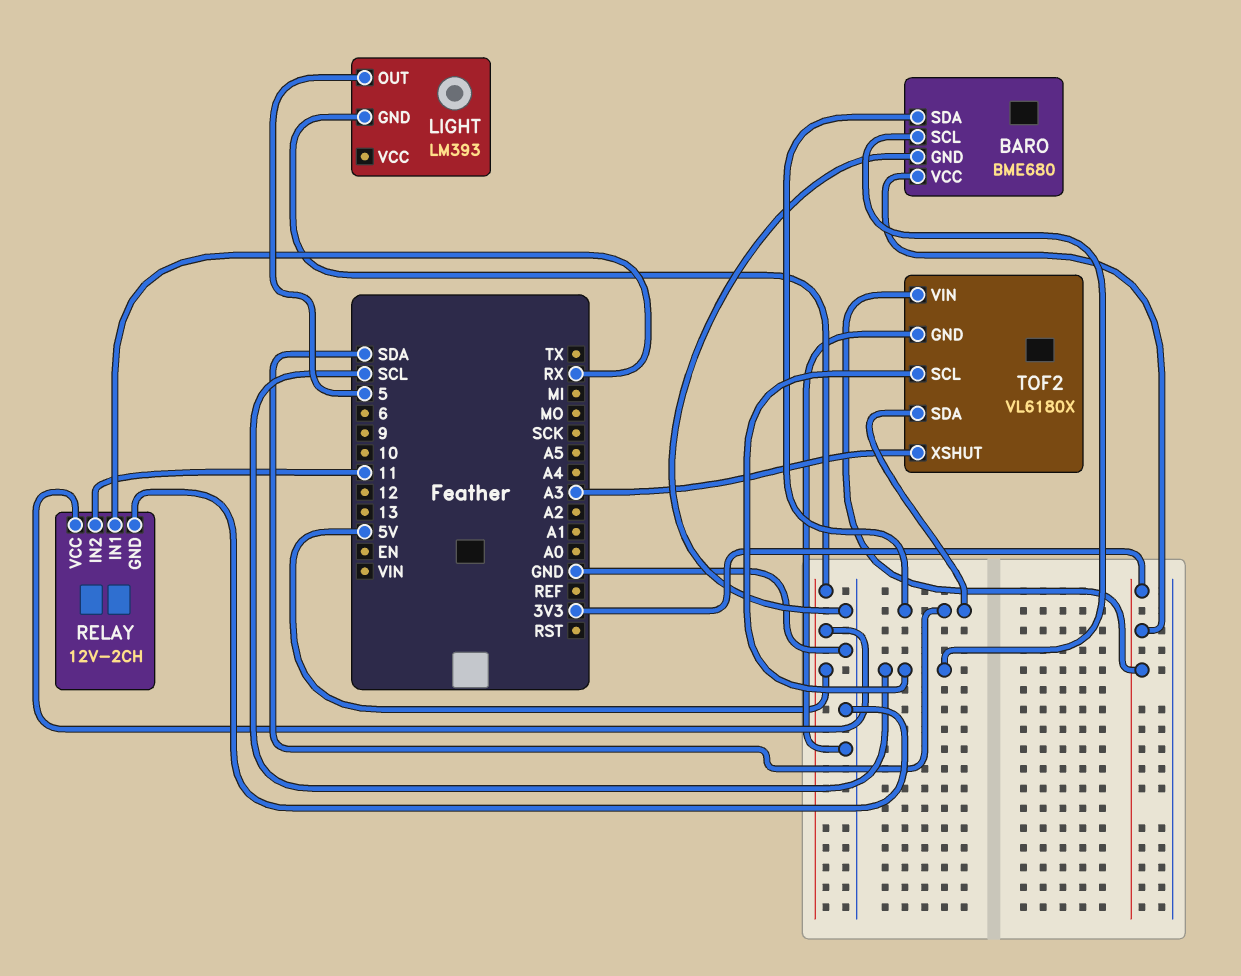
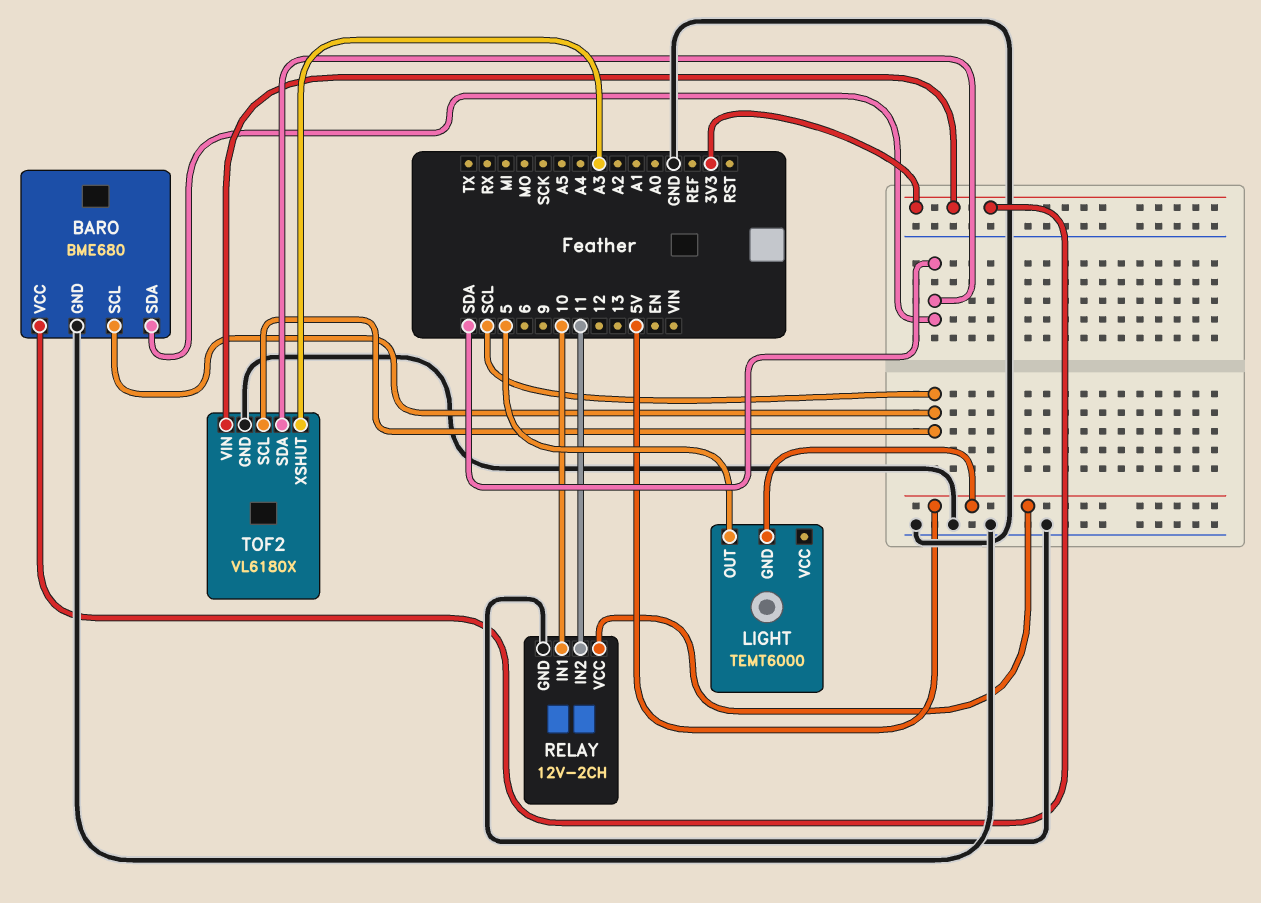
LIGHT: LM393 -> TEMT6000
RELAY pin IN1: RX -> 10

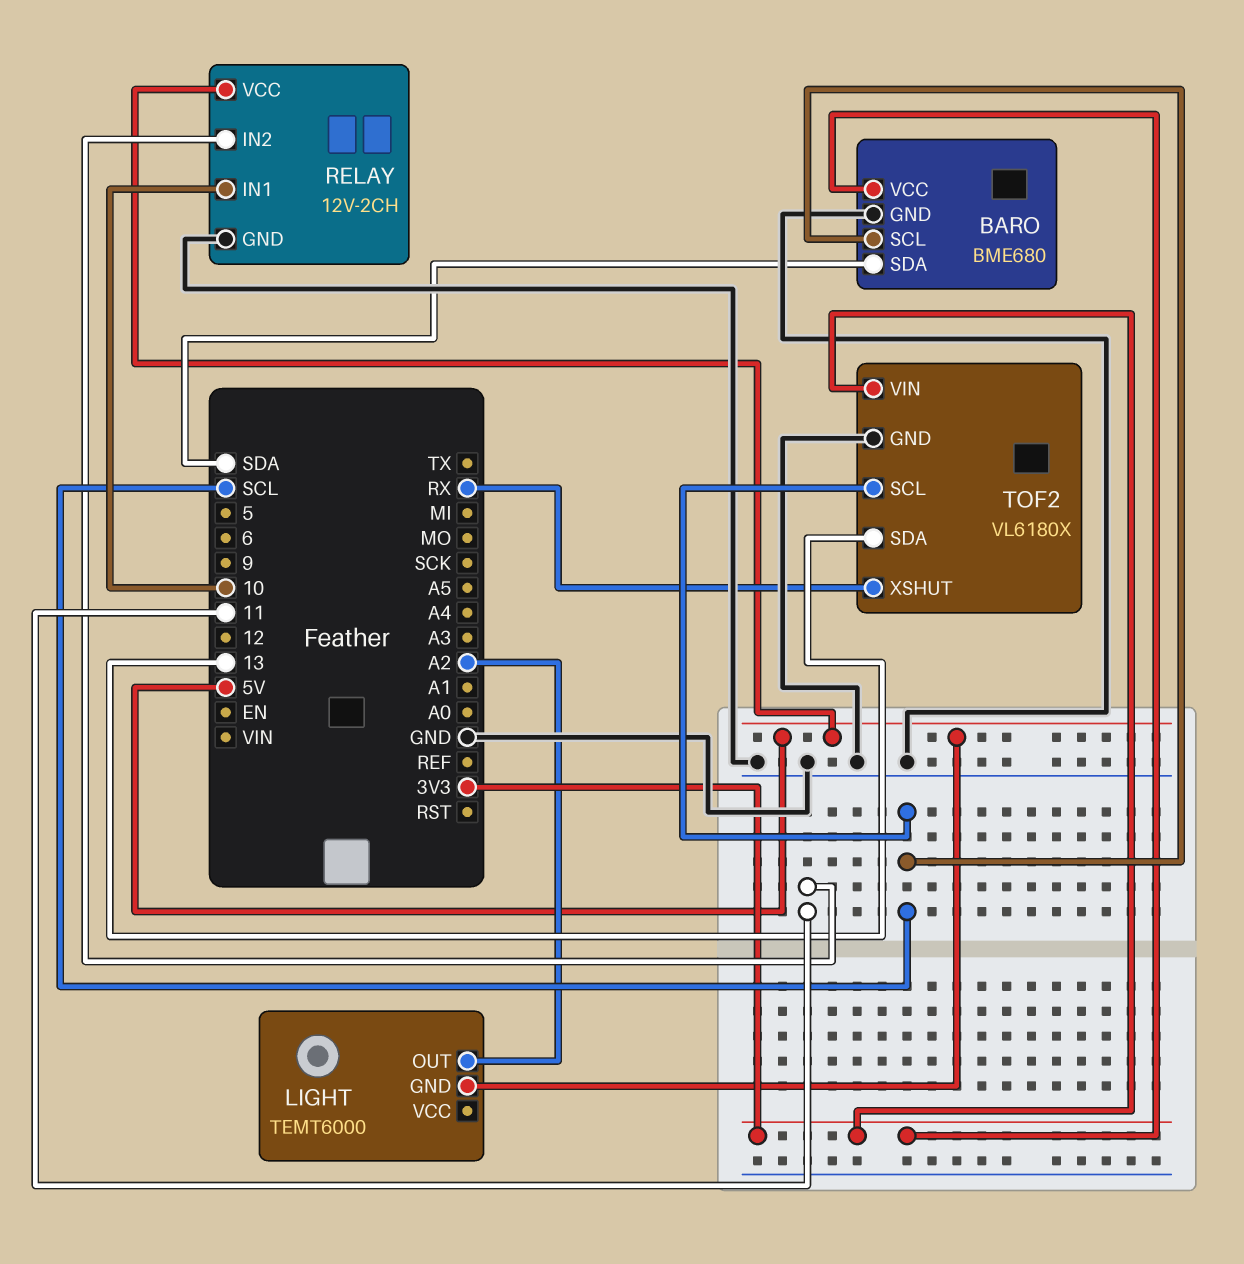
LIGHT pin OUT: 5 -> A2
TOF2 pin SDA: SDA -> 13
TOF2 pin XSHUT: A3 -> RX

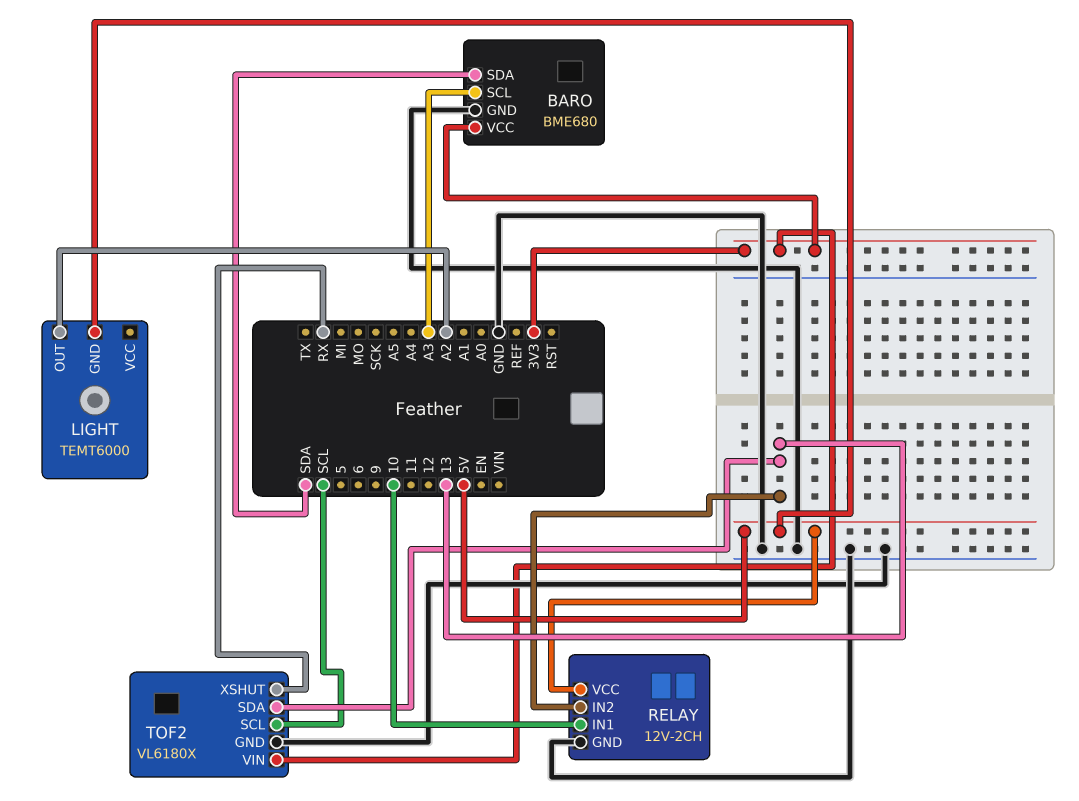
BARO pin SCL: SCL -> A3
RELAY pin IN2: 11 -> 13

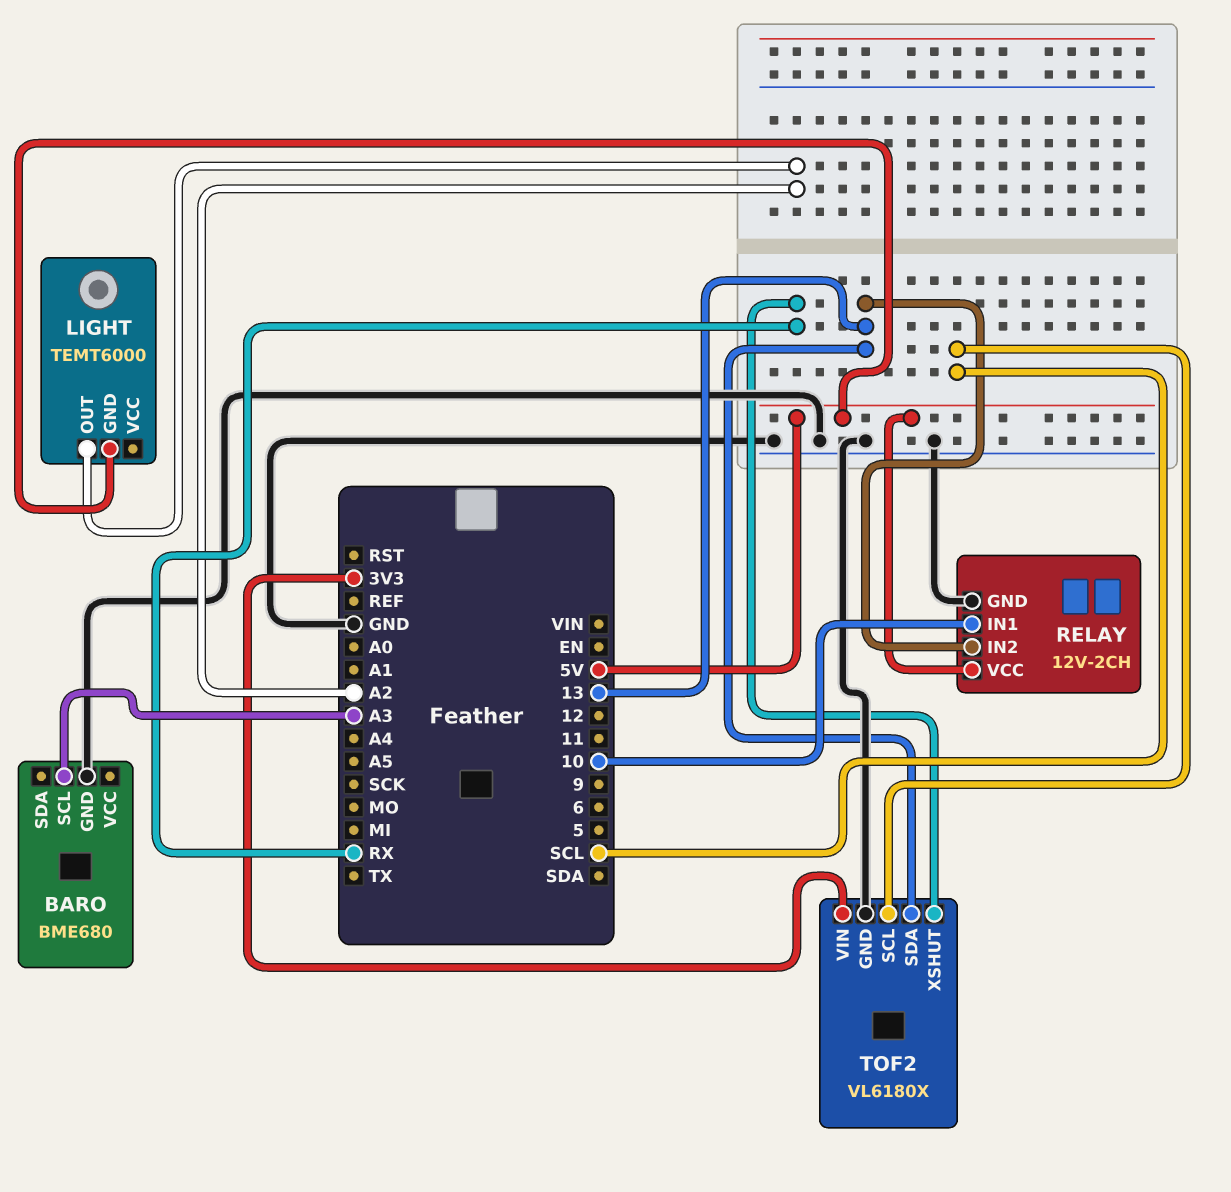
BARO pin SDA: SDA -> none
BARO pin VCC: 3V3 -> none

